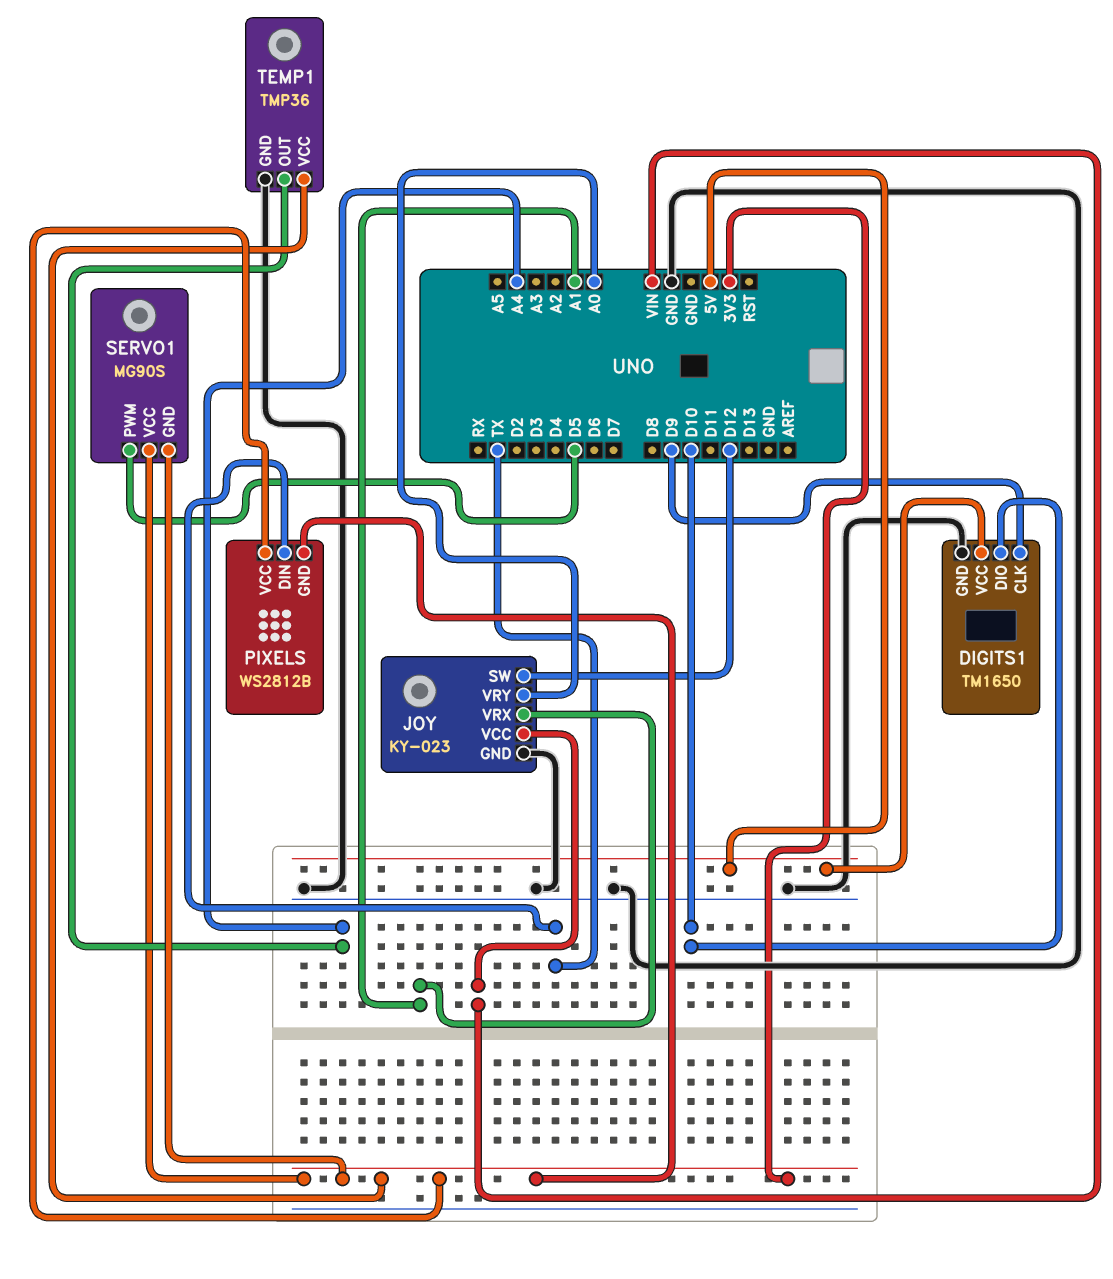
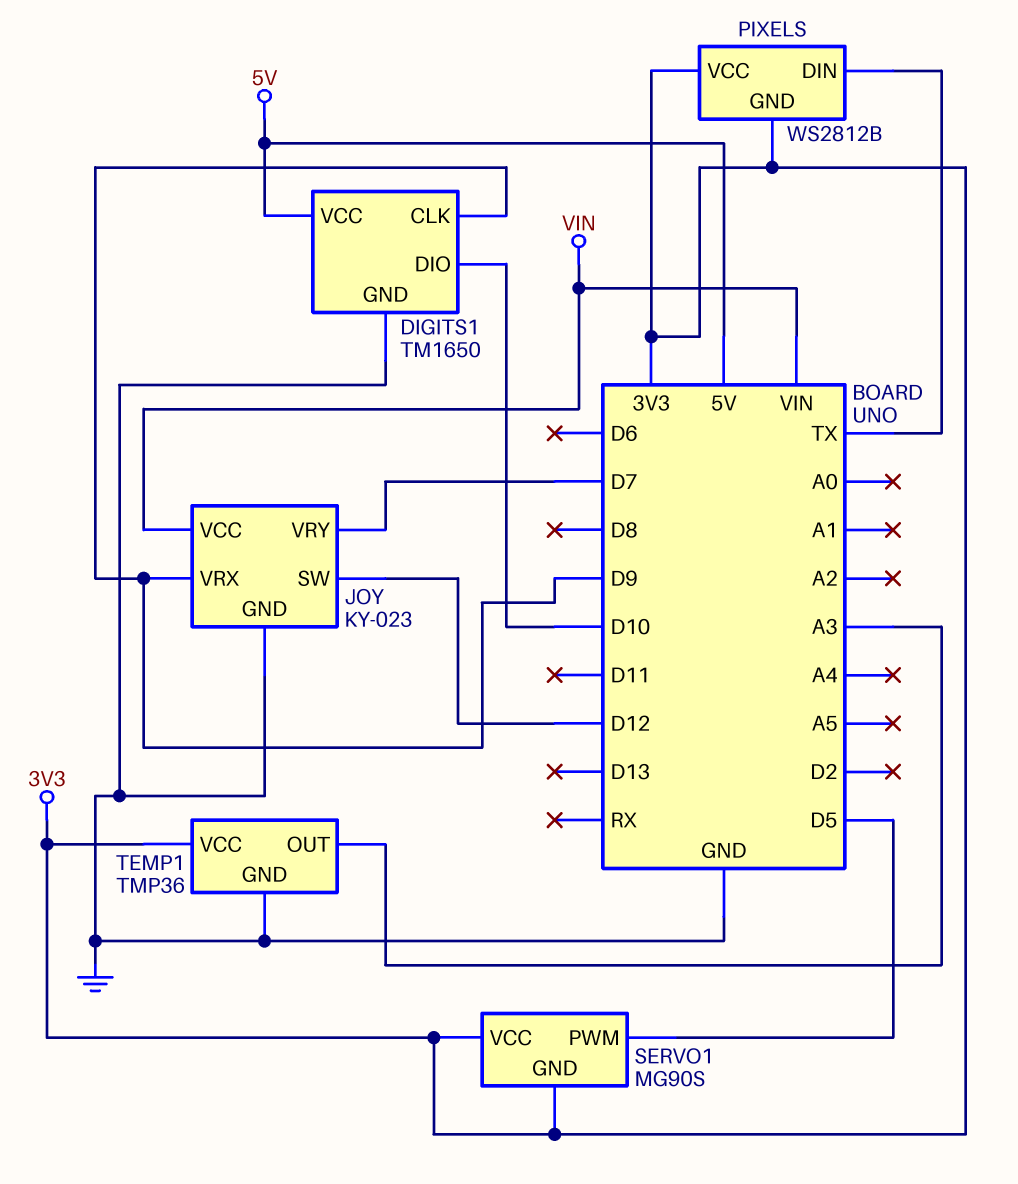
JOY pin VRX: A1 -> D9
JOY pin VRY: A0 -> D7
TEMP1 pin OUT: A4 -> A3

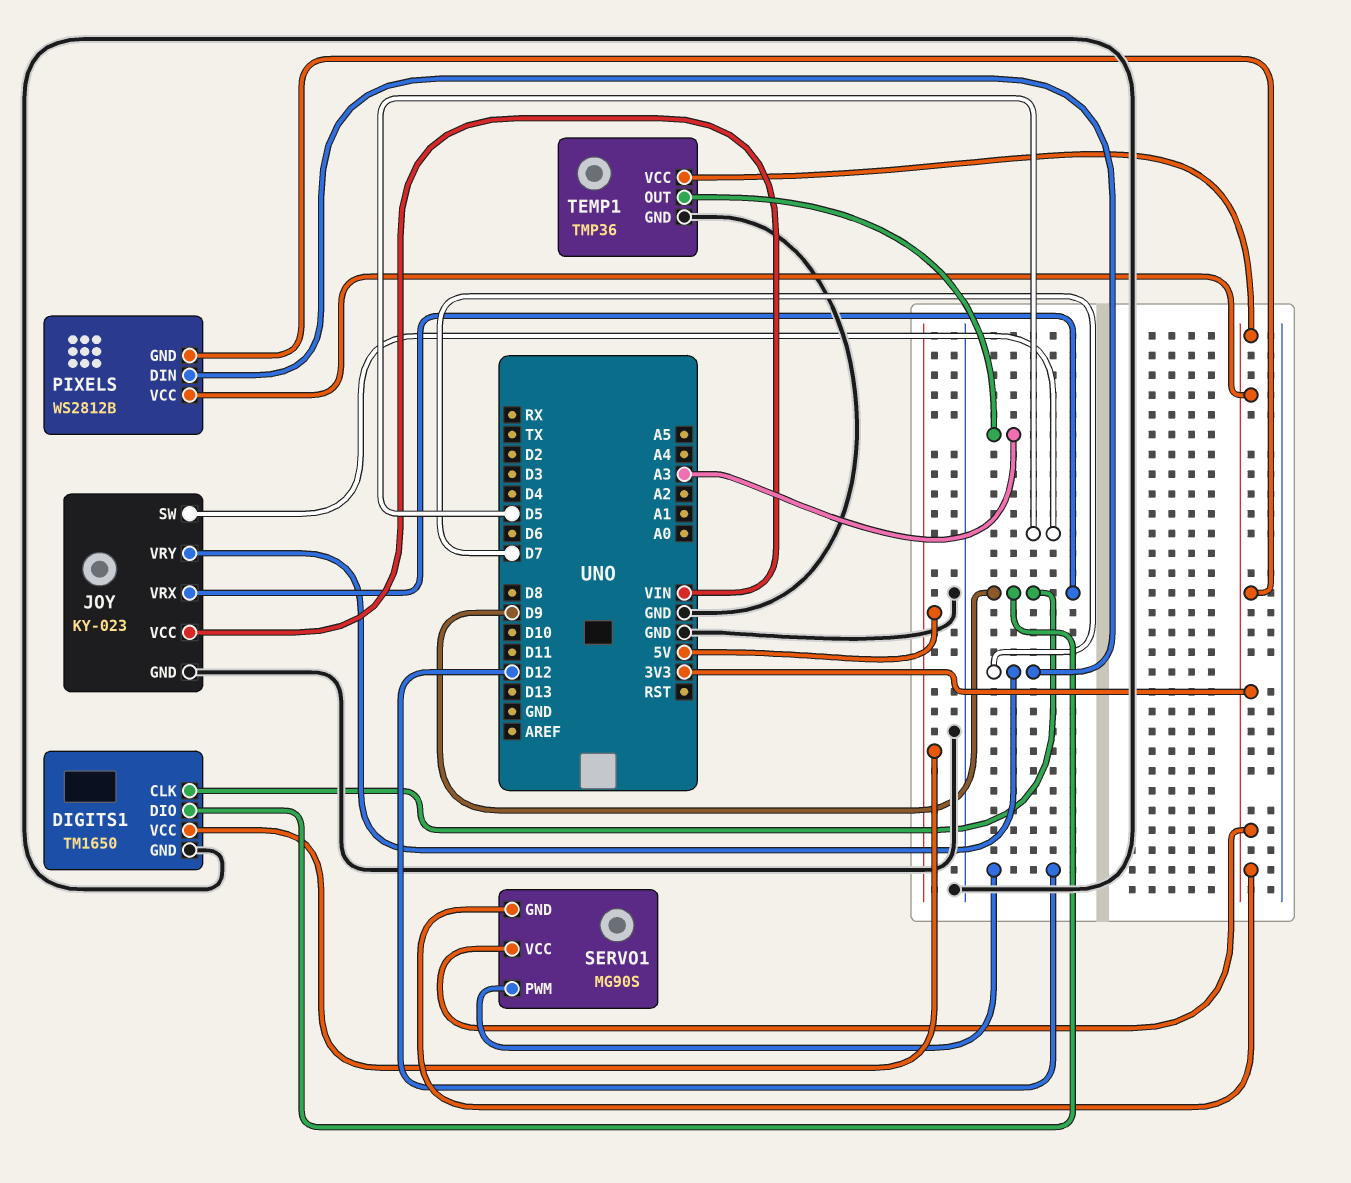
DIGITS1 pin DIO: D10 -> D9
JOY pin SW: D12 -> D5
PIXELS pin DIN: TX -> D7
SERVO1 pin PWM: D5 -> D12

